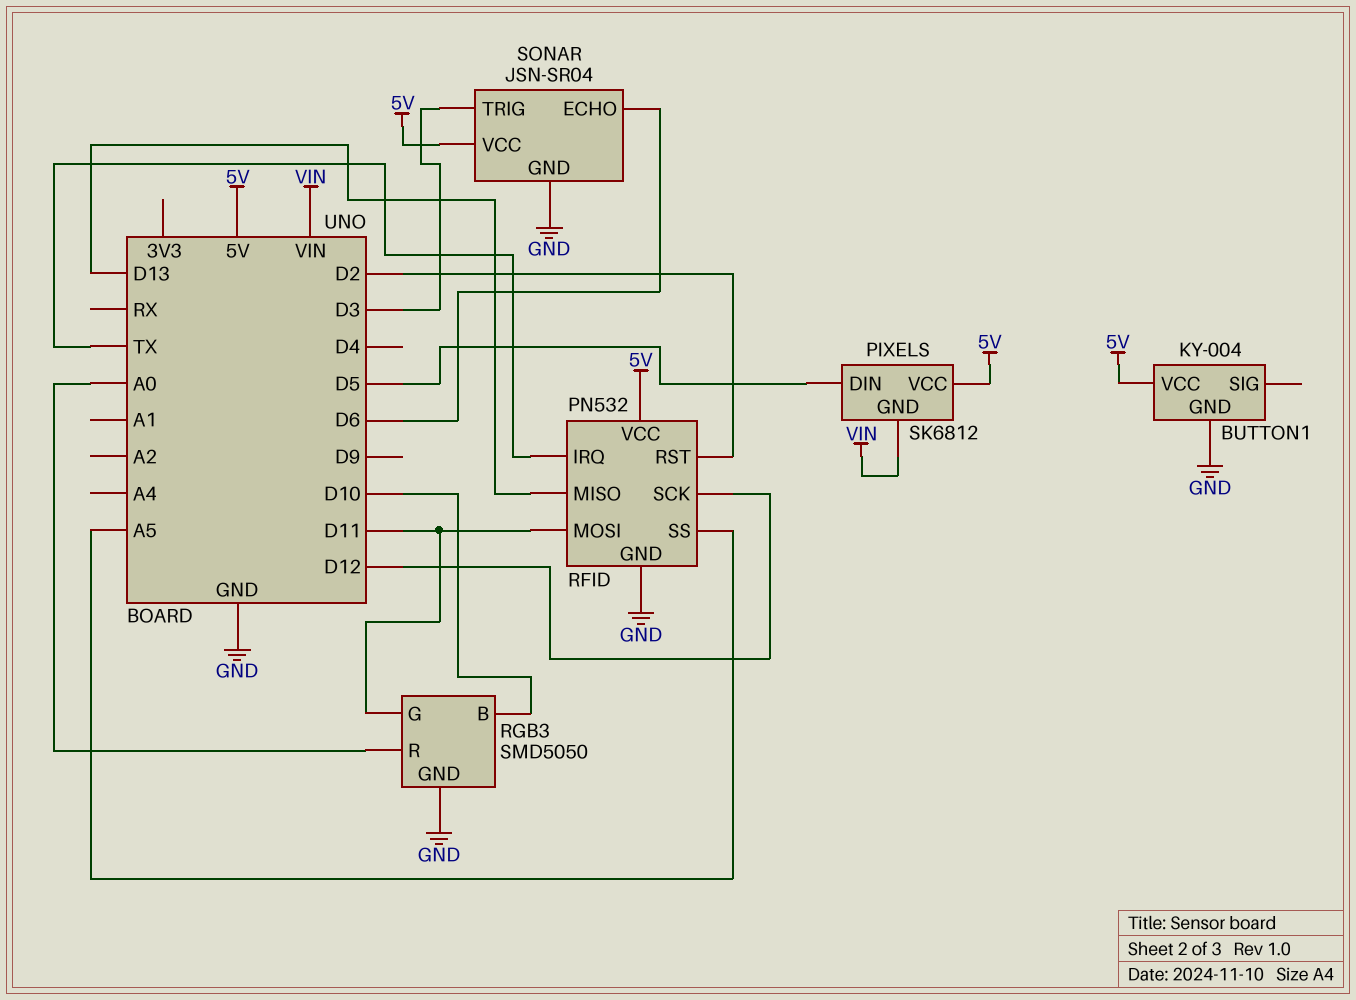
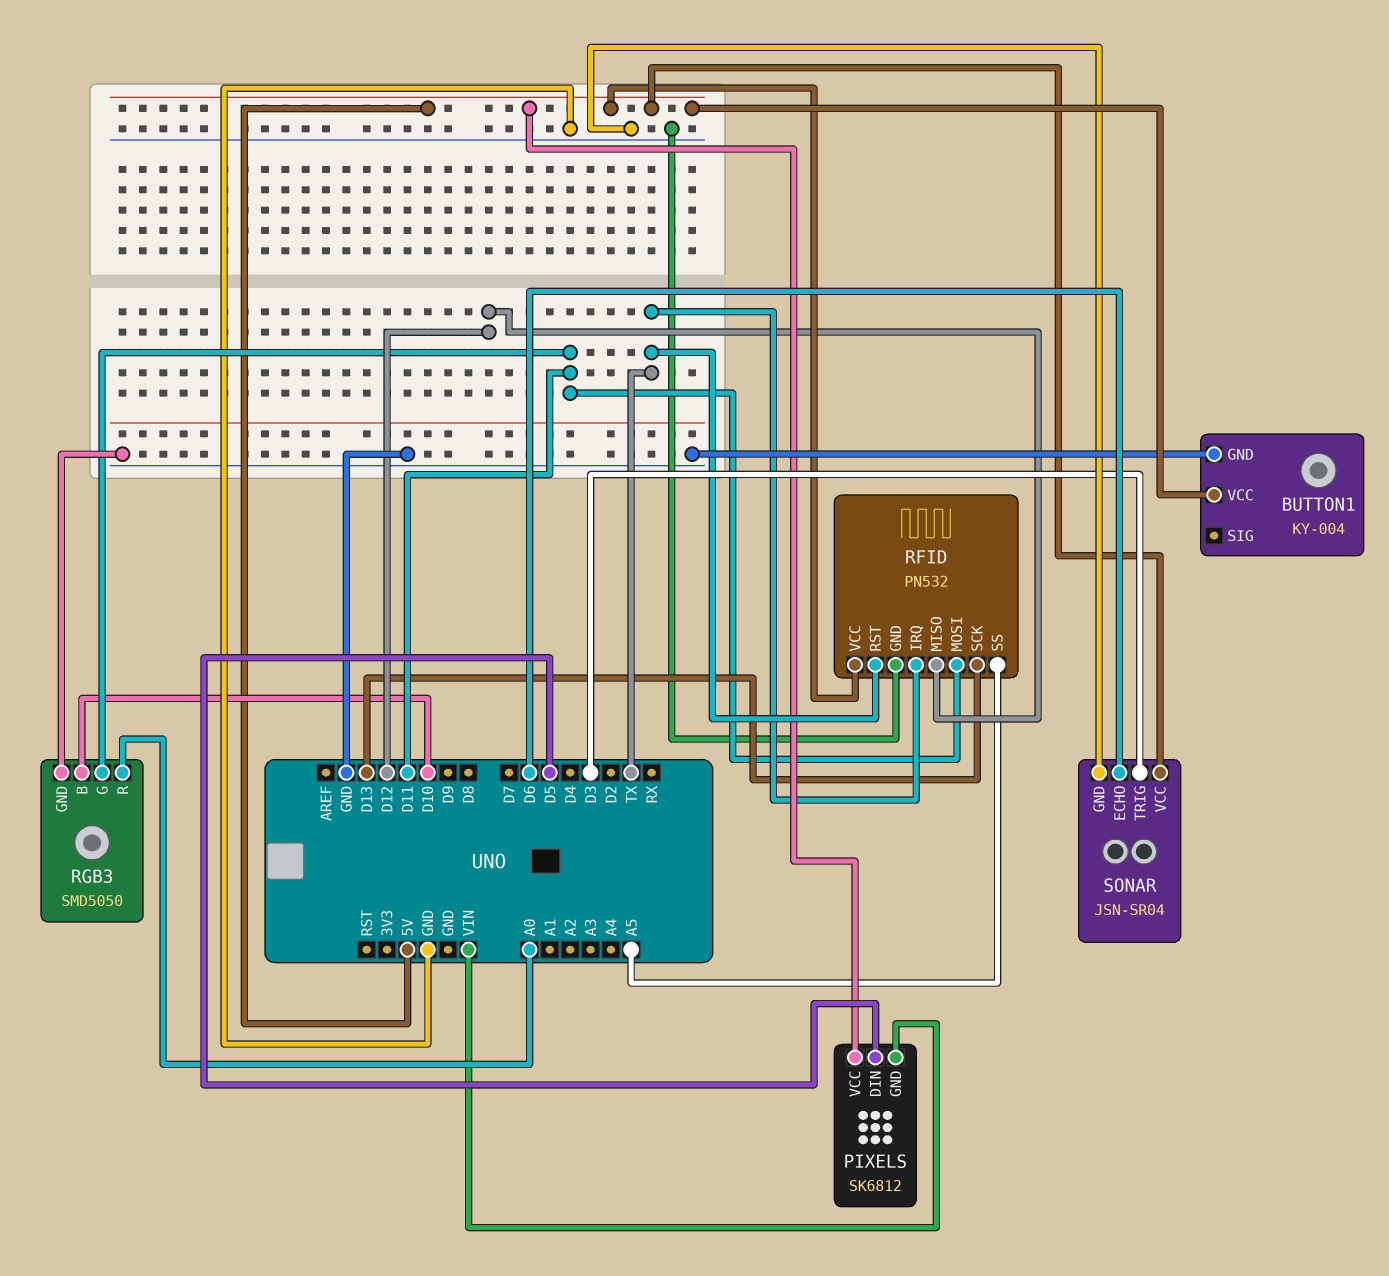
RFID pin MISO: D13 -> D12
RFID pin RST: D2 -> TX
RFID pin SCK: D12 -> D13

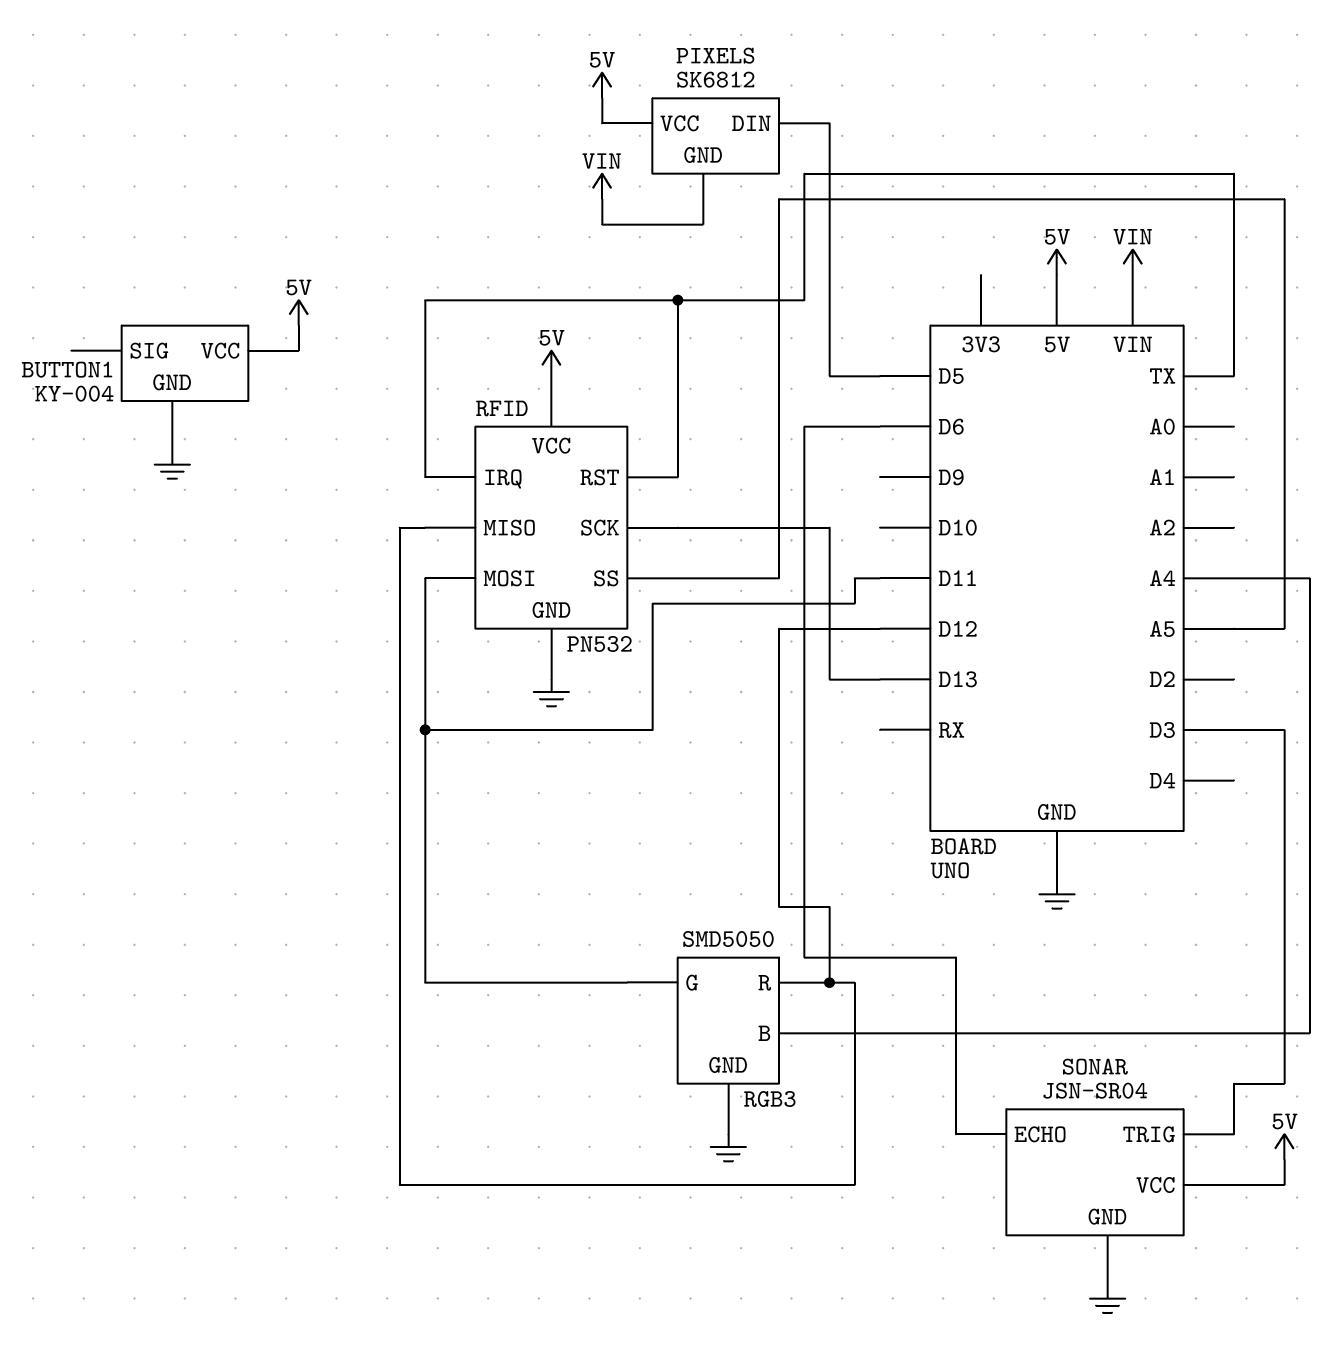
RGB3 pin B: D10 -> A4
RGB3 pin R: A0 -> D12

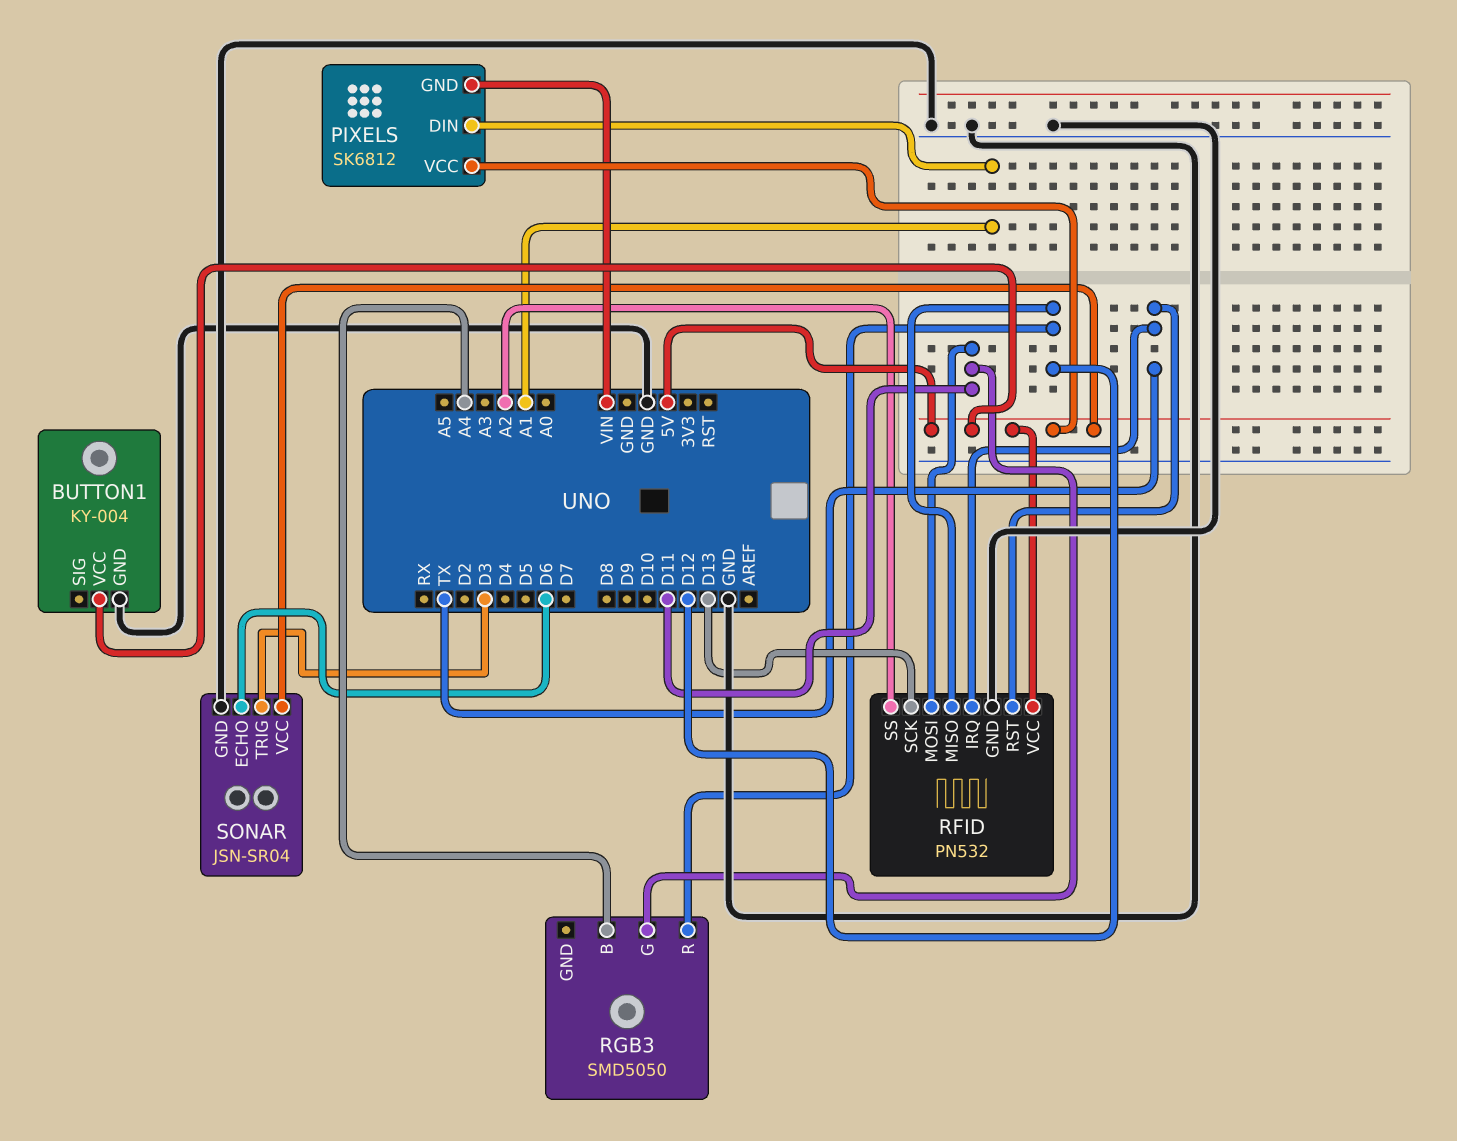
PIXELS pin DIN: D5 -> A1
RFID pin SS: A5 -> A2
RGB3 pin GND: GND -> none

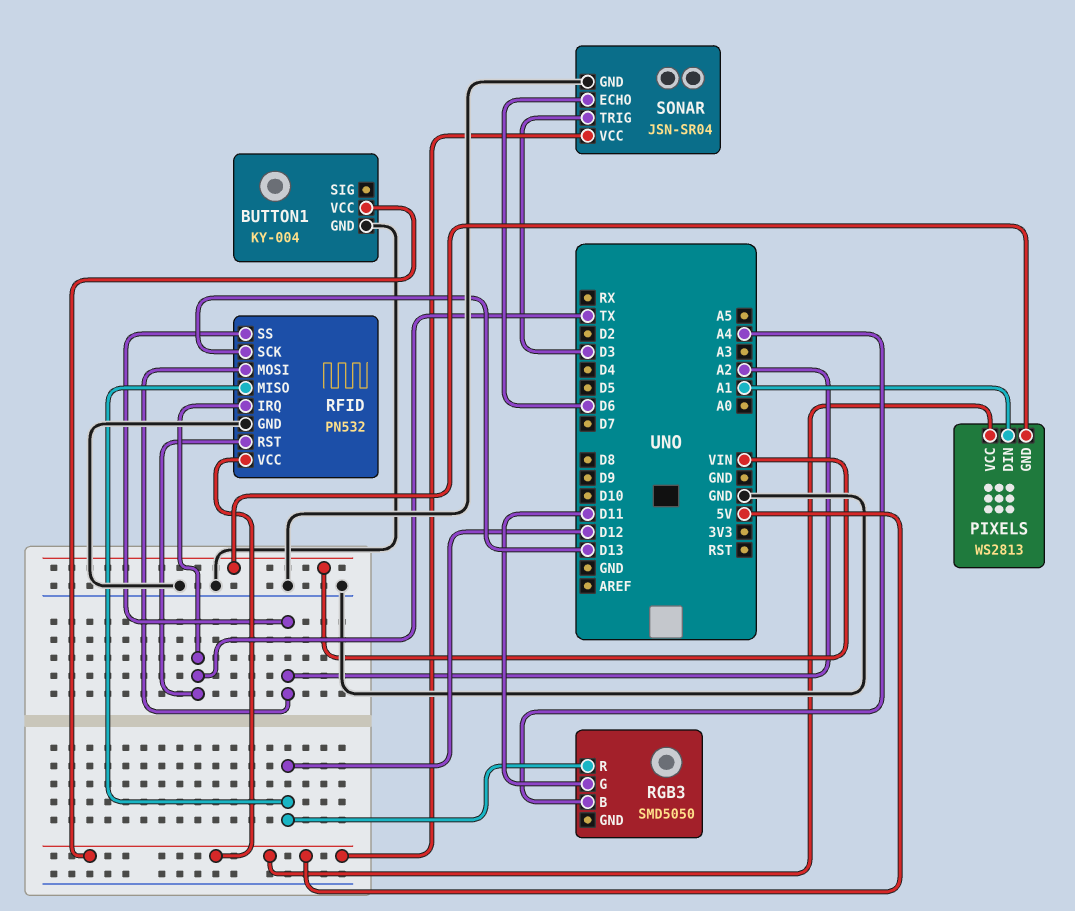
PIXELS: SK6812 -> WS2813
RFID pin MOSI: D11 -> A2

